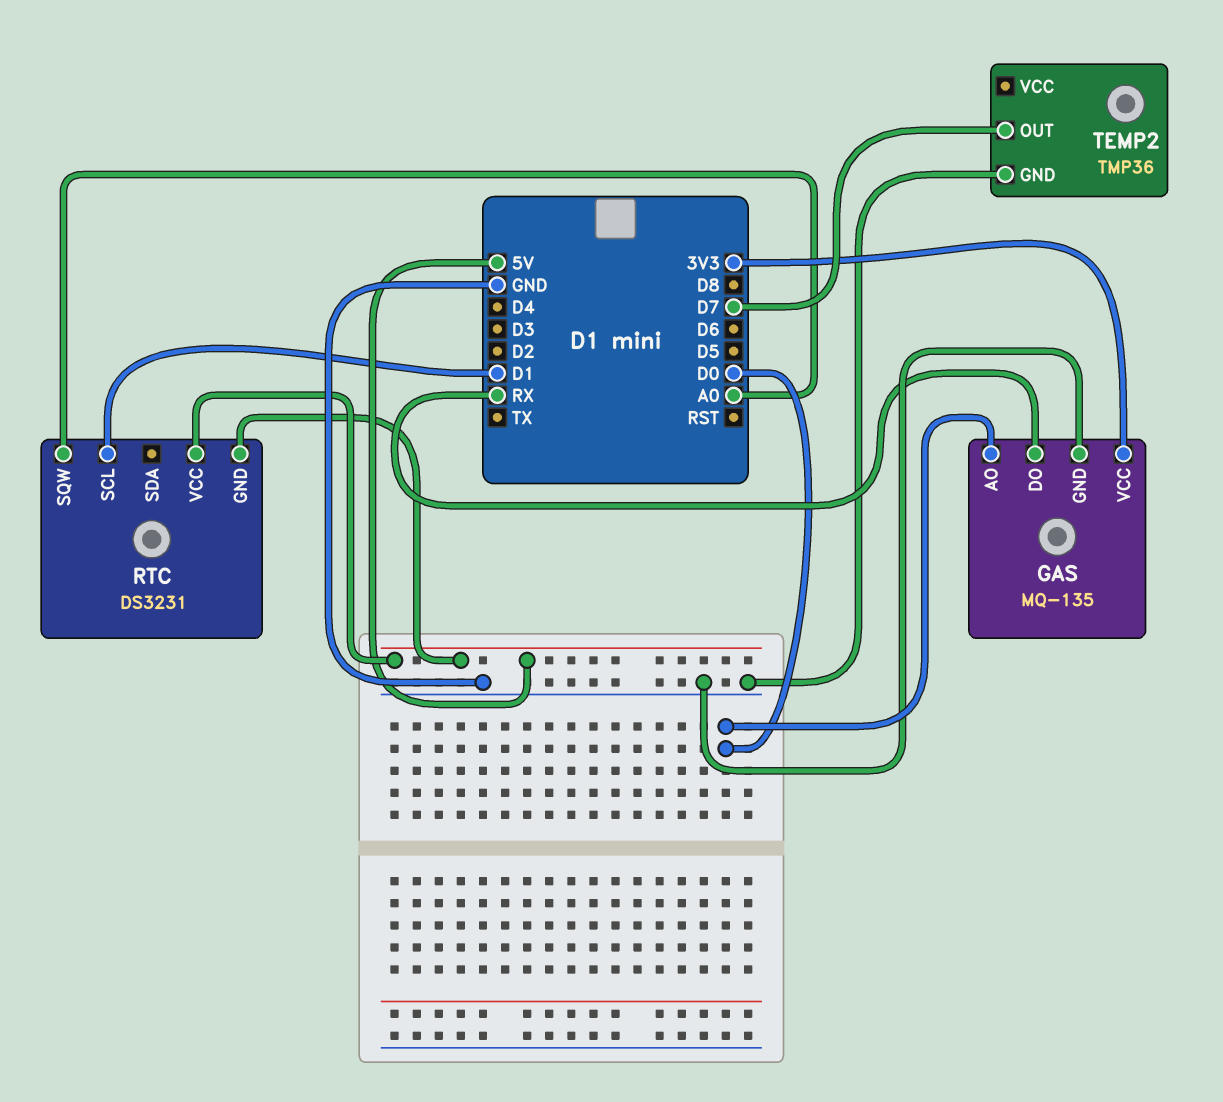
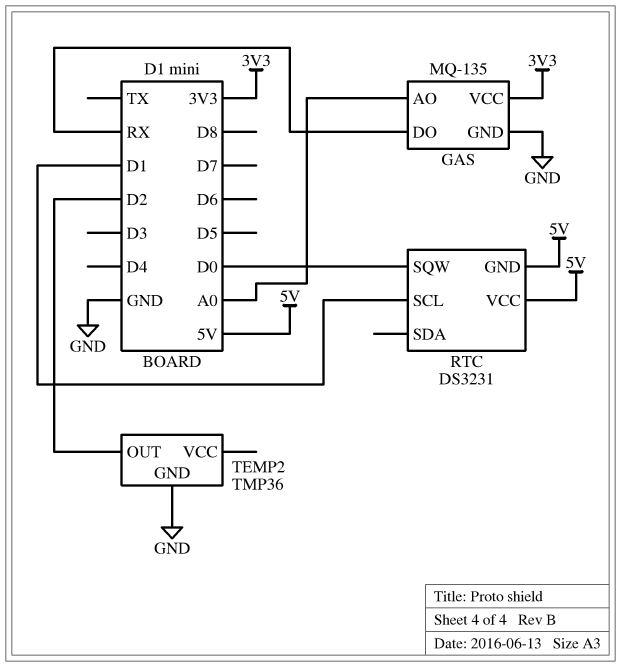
GAS pin AO: D0 -> A0
RTC pin SQW: A0 -> D0
TEMP2 pin OUT: D7 -> D2

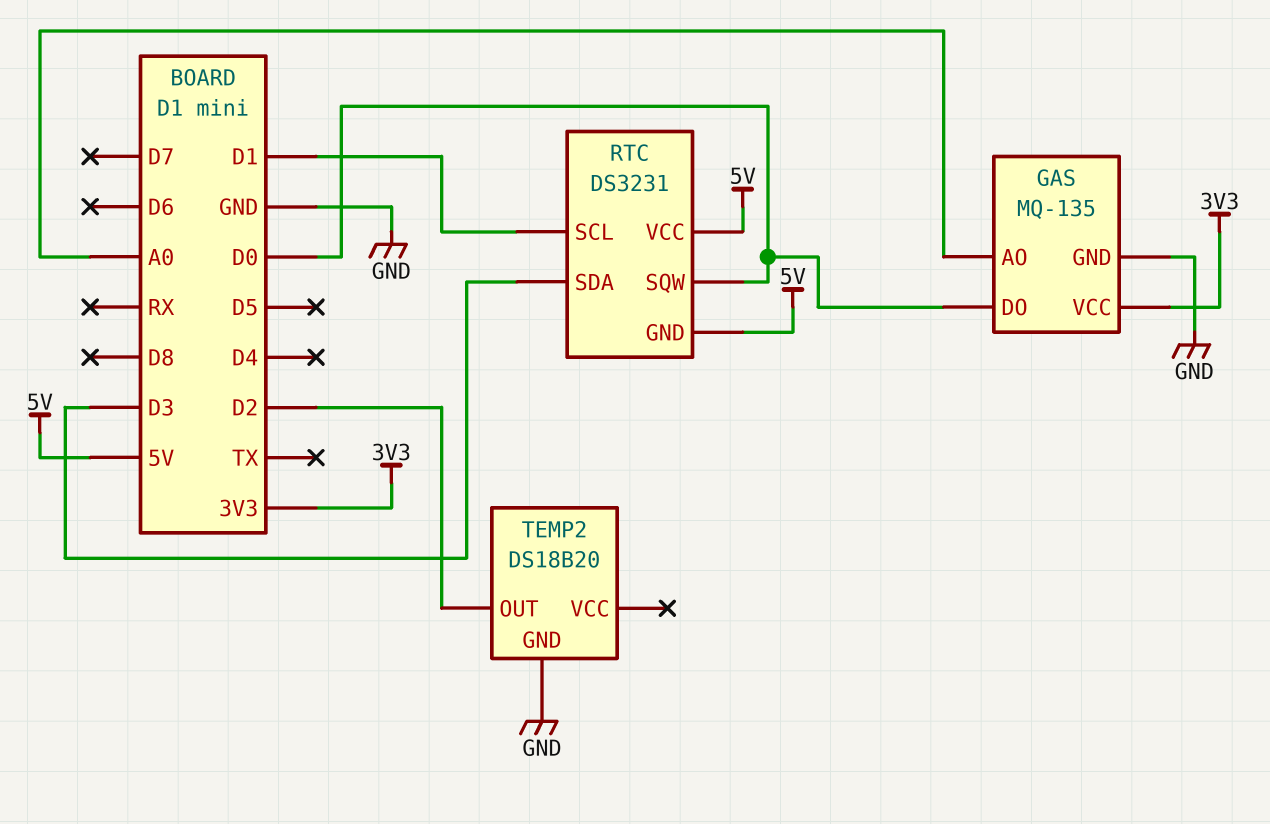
GAS pin DO: RX -> D0
RTC pin SDA: none -> D3
TEMP2: TMP36 -> DS18B20

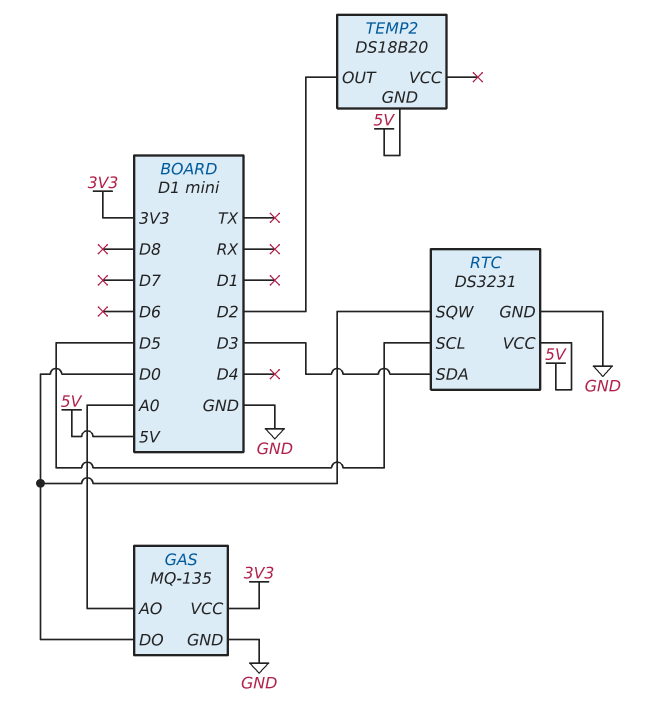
RTC pin GND: 5V -> GND
RTC pin SCL: D1 -> D5
TEMP2 pin GND: GND -> 5V

